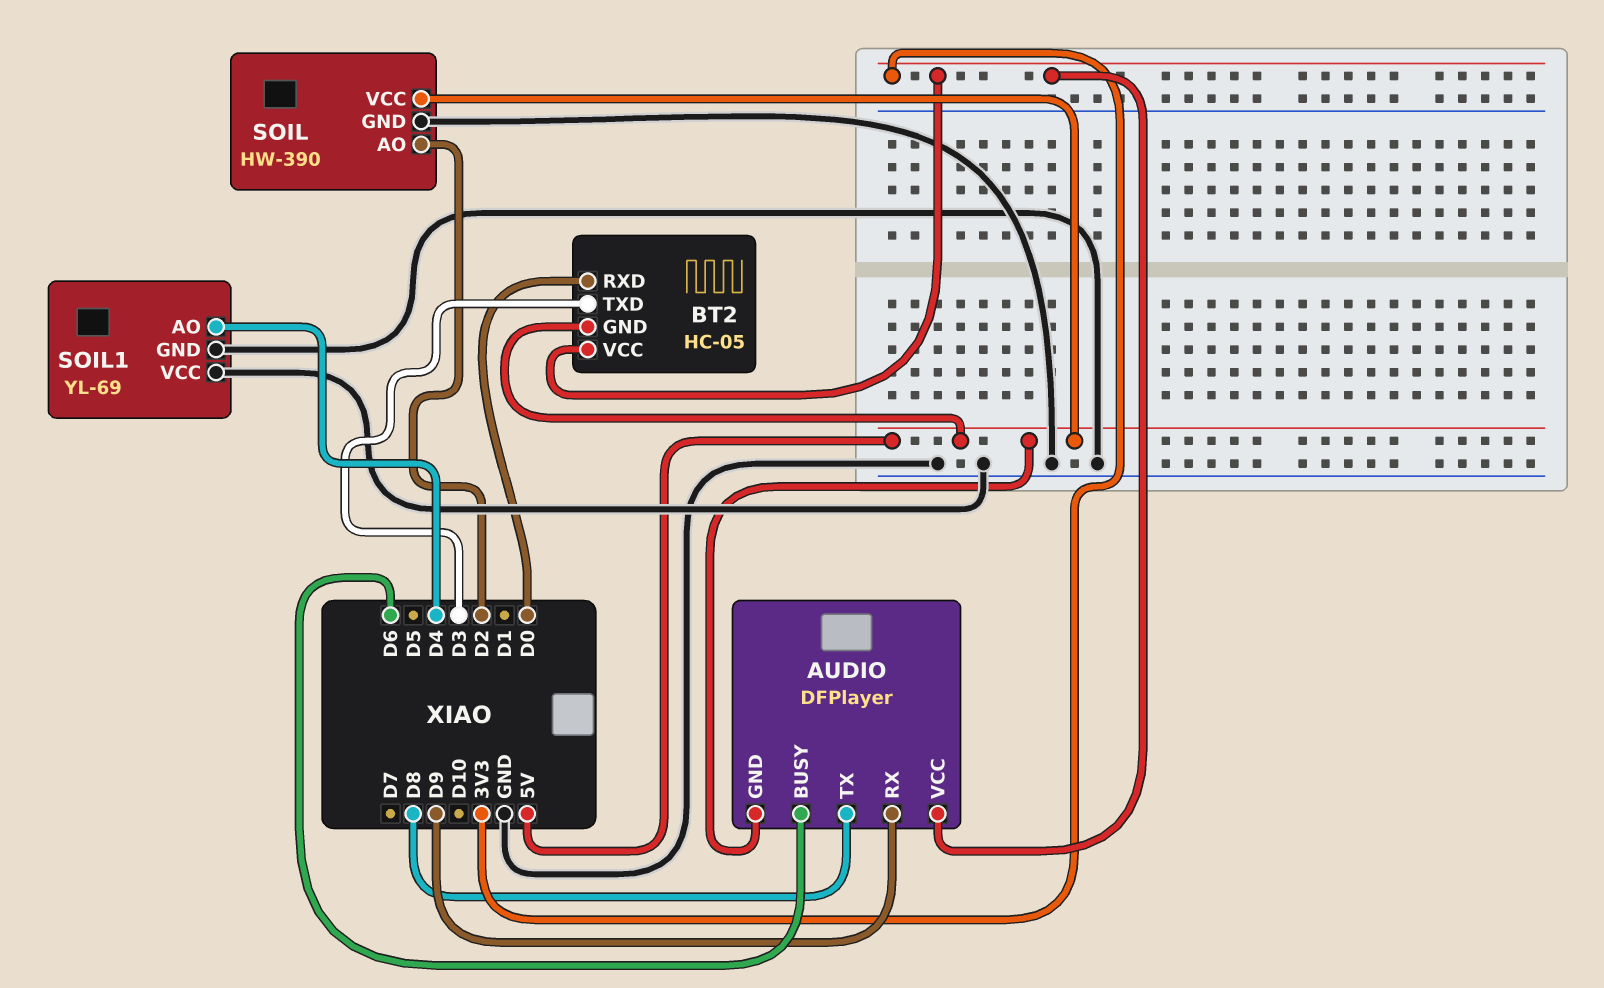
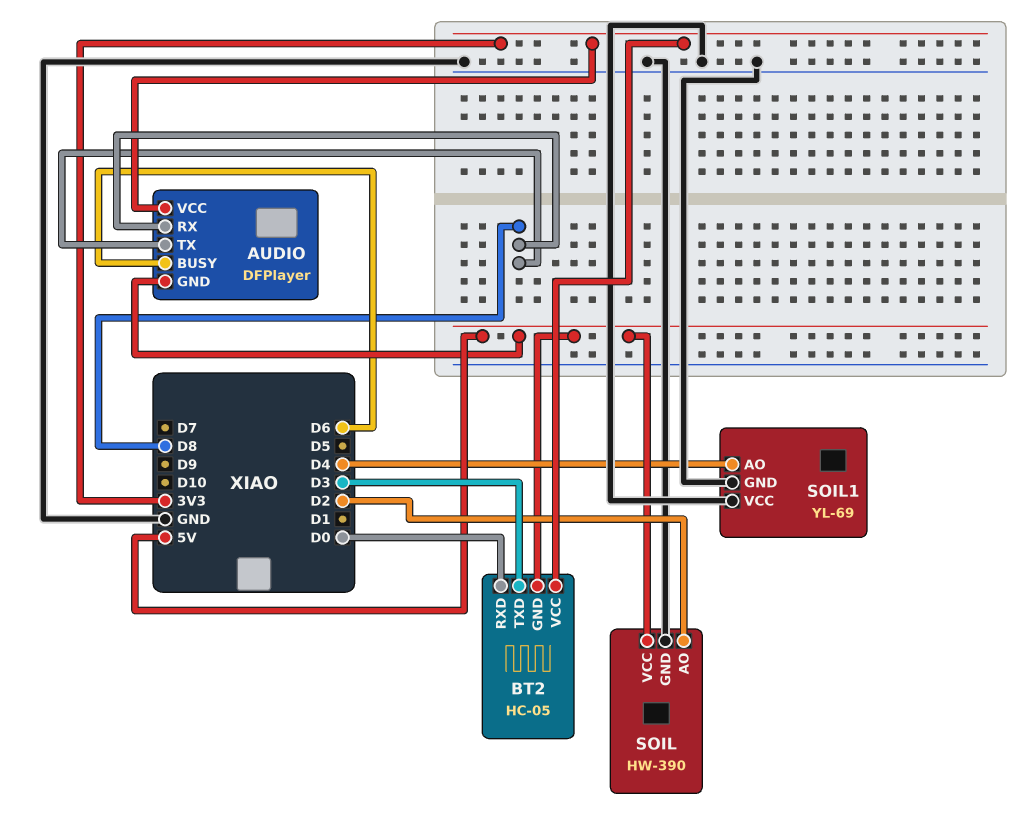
AUDIO pin RX: D9 -> D8

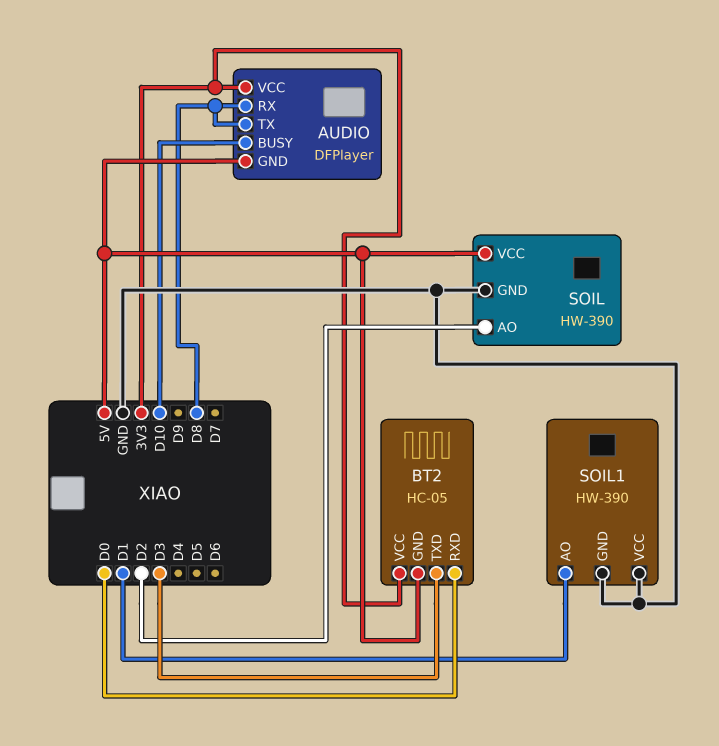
AUDIO pin BUSY: D6 -> D10
SOIL1: YL-69 -> HW-390
SOIL1 pin AO: D4 -> D1

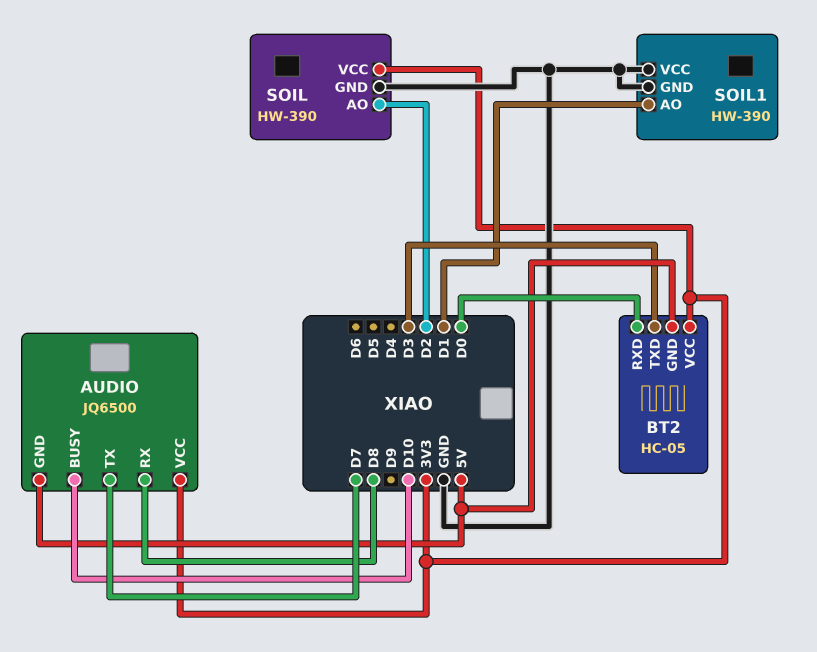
AUDIO: DFPlayer -> JQ6500
AUDIO pin TX: D8 -> D7
SOIL pin VCC: 5V -> 3V3

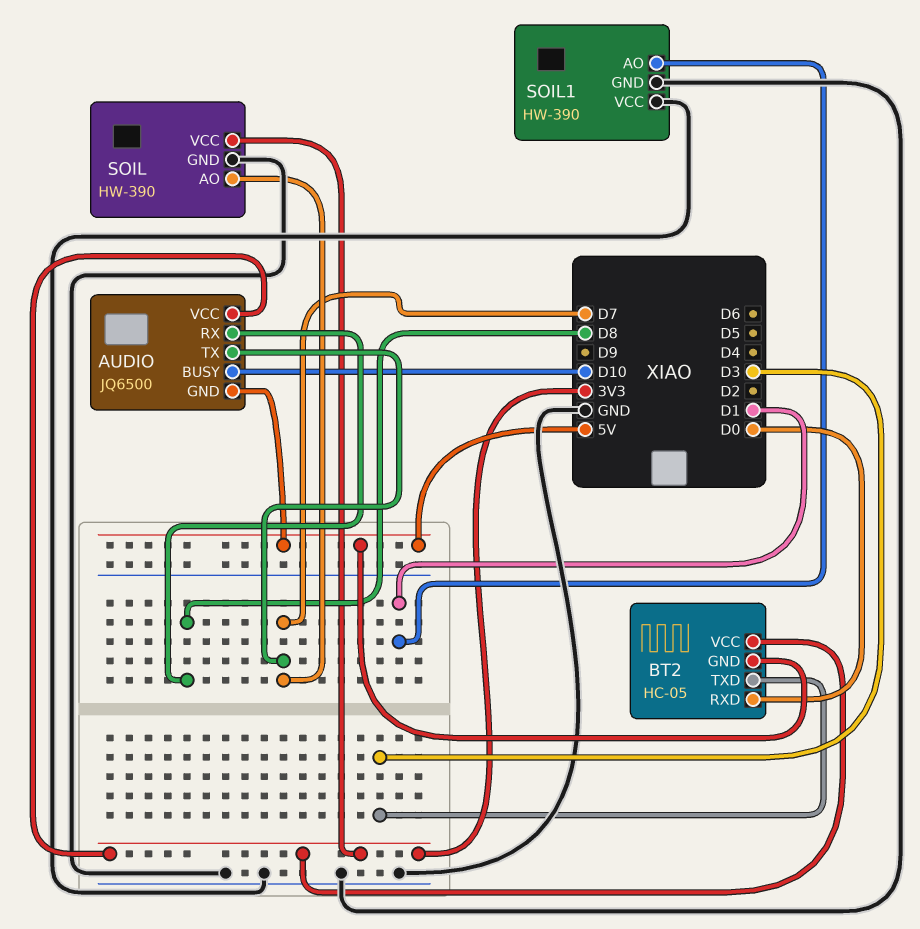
SOIL pin AO: D2 -> D7

